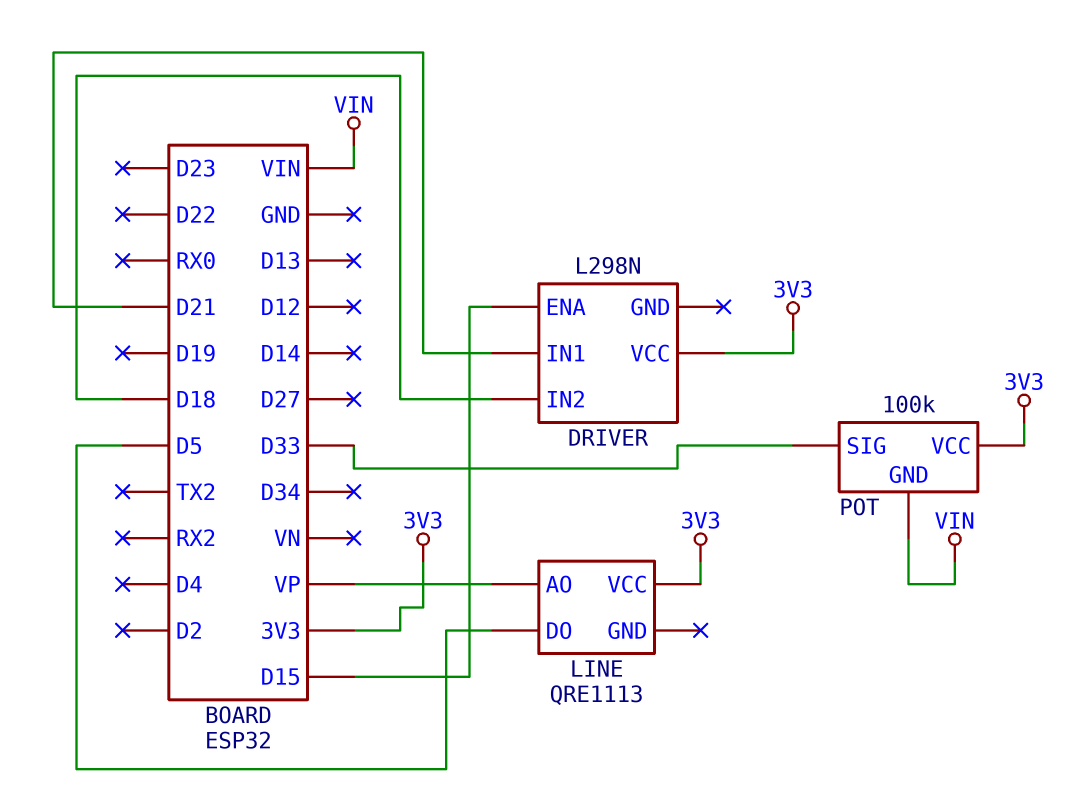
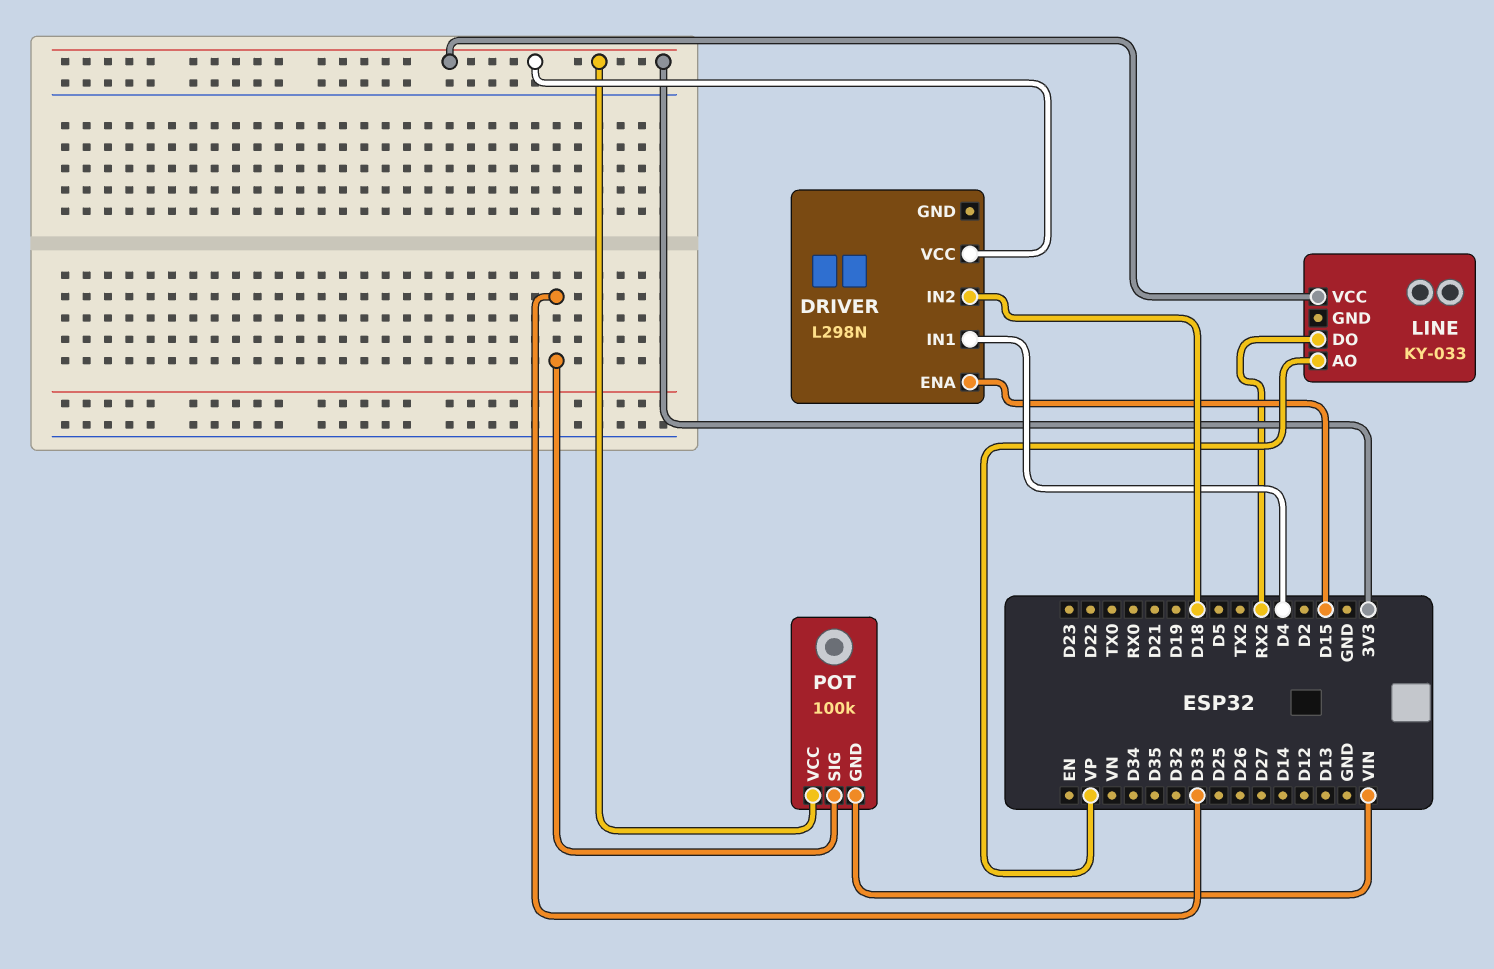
DRIVER pin IN1: D21 -> D4
LINE: QRE1113 -> KY-033
LINE pin DO: D5 -> RX2

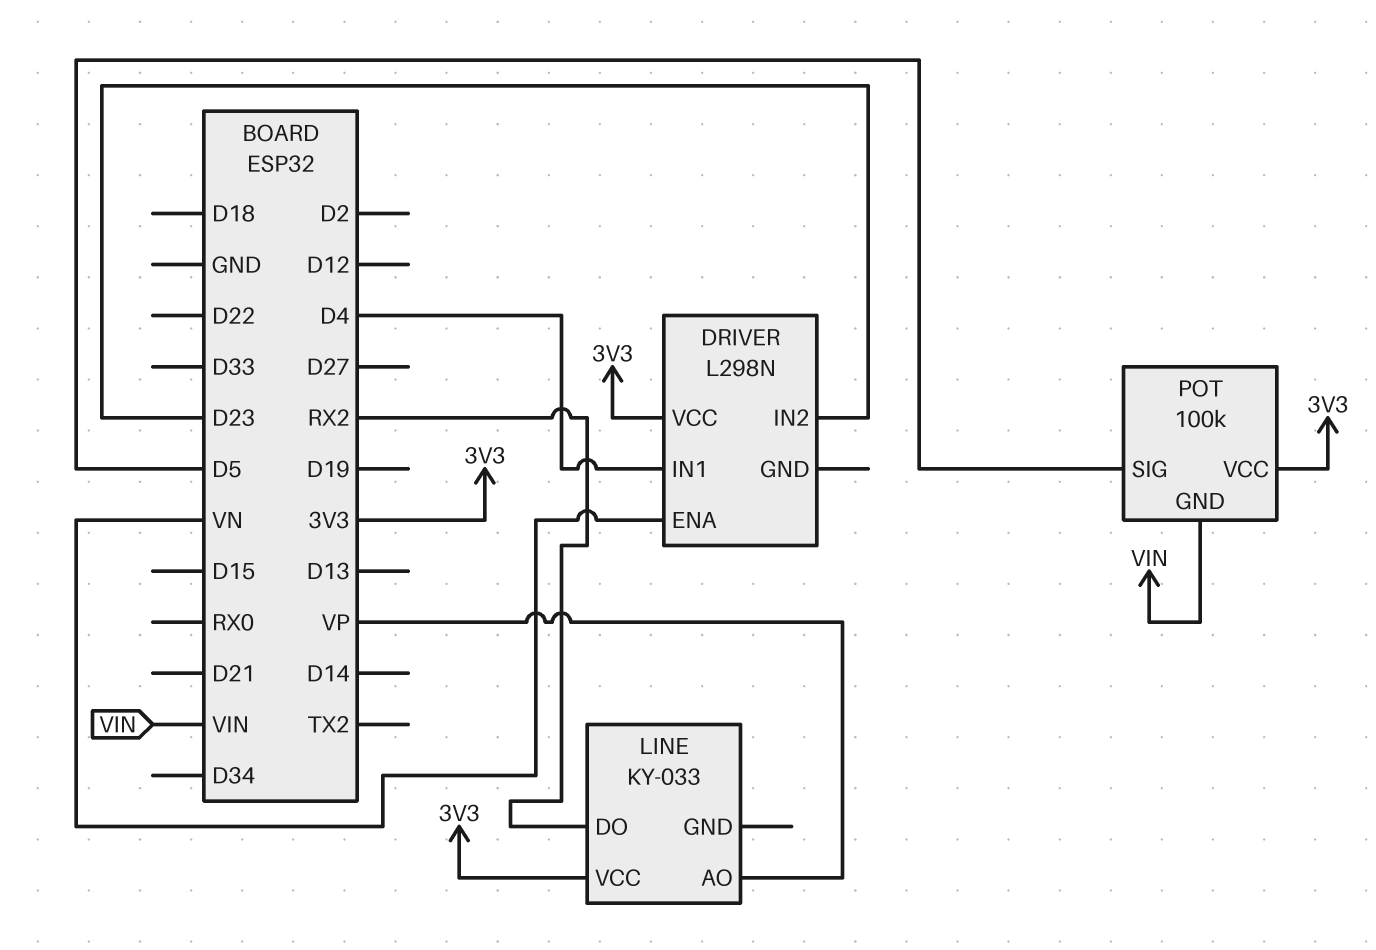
DRIVER pin ENA: D15 -> VN
DRIVER pin IN2: D18 -> D23
POT pin SIG: D33 -> D5

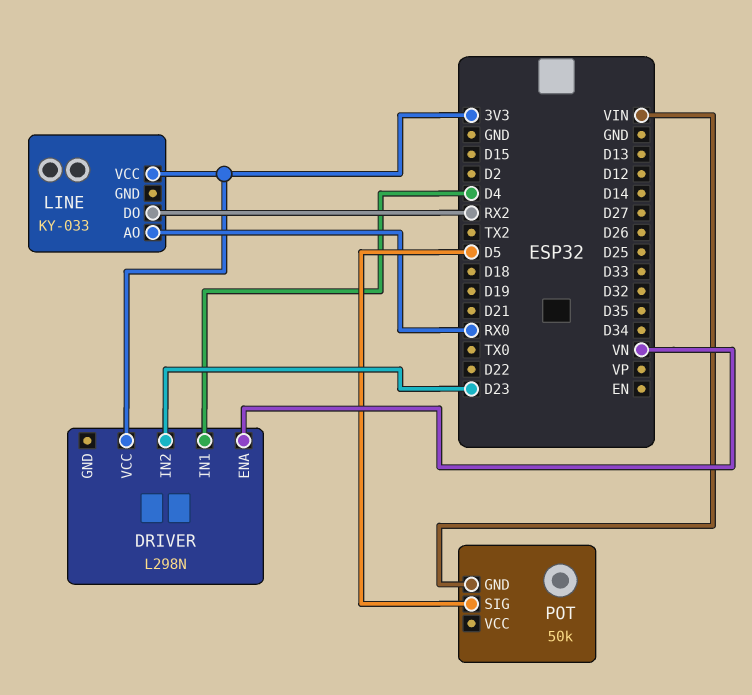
LINE pin AO: VP -> RX0
POT: 100k -> 50k
POT pin VCC: 3V3 -> none

